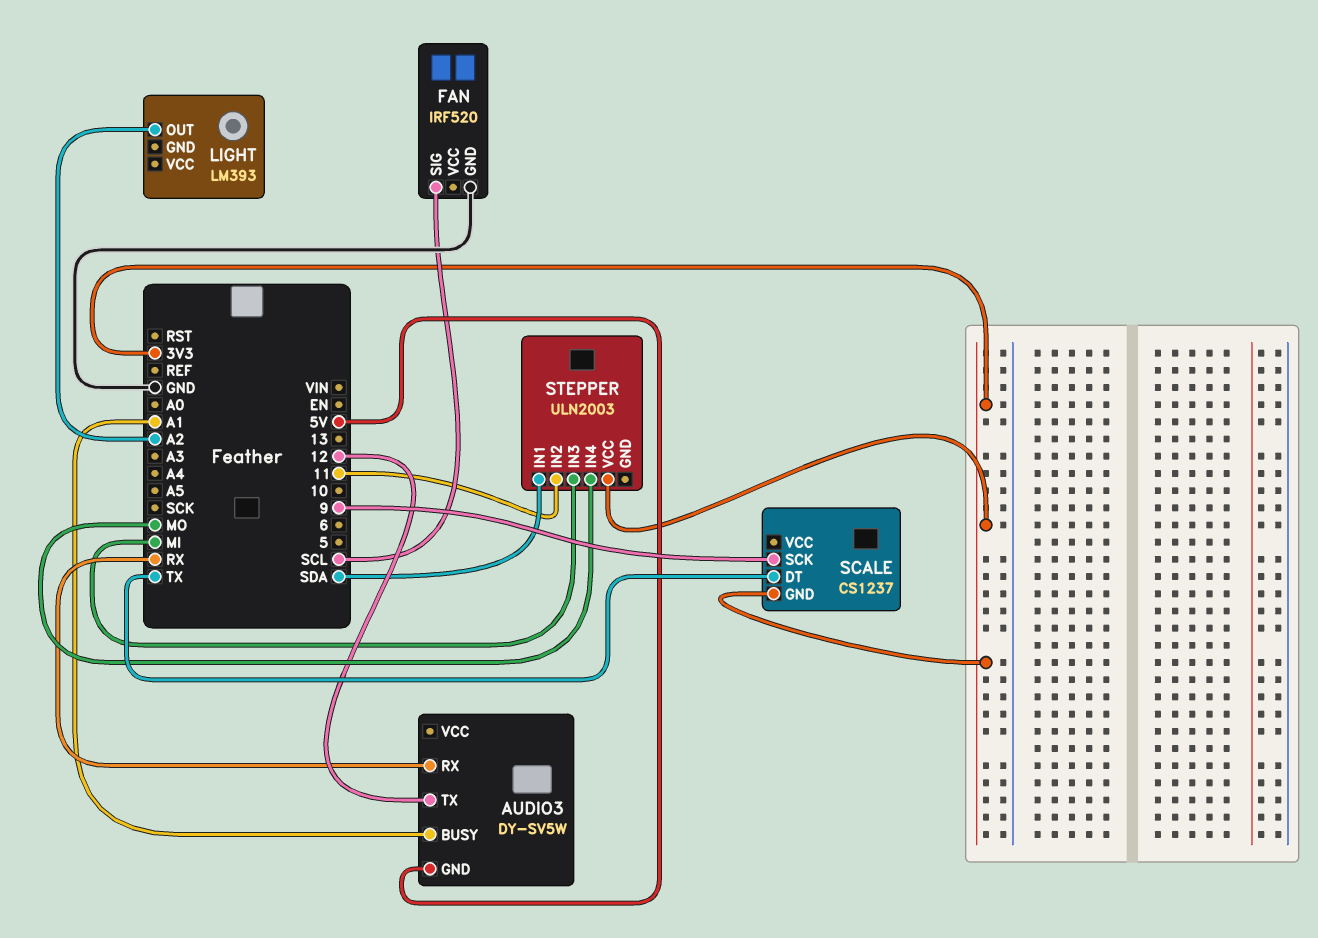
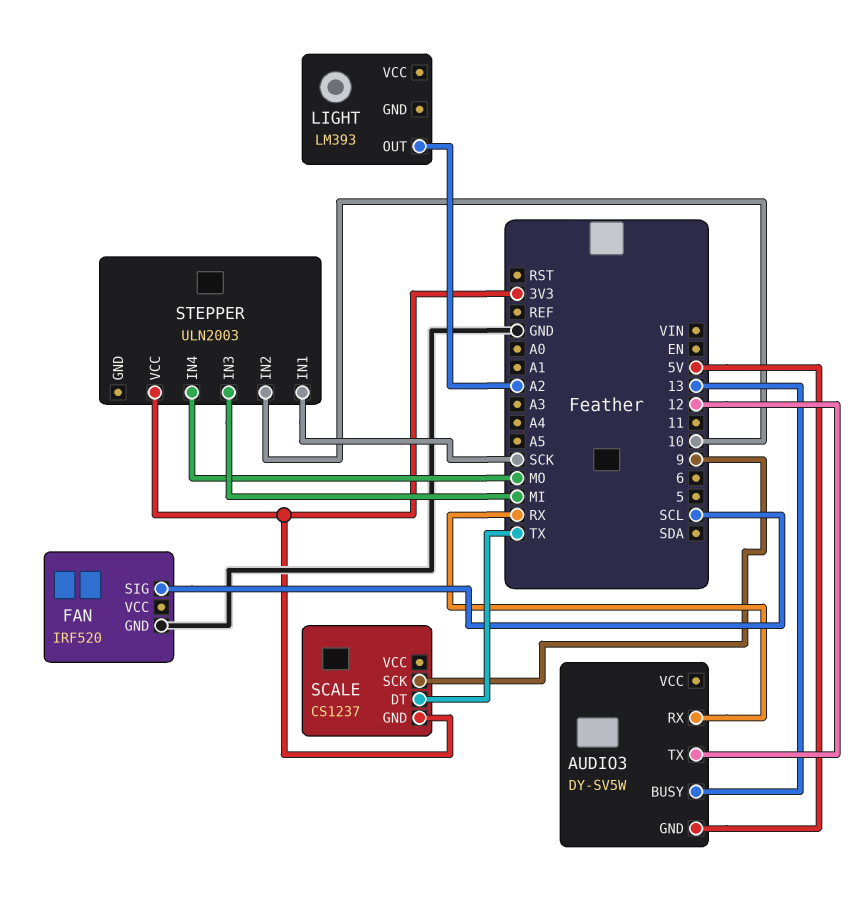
AUDIO3 pin BUSY: A1 -> 13
STEPPER pin IN1: SDA -> SCK
STEPPER pin IN2: 11 -> 10

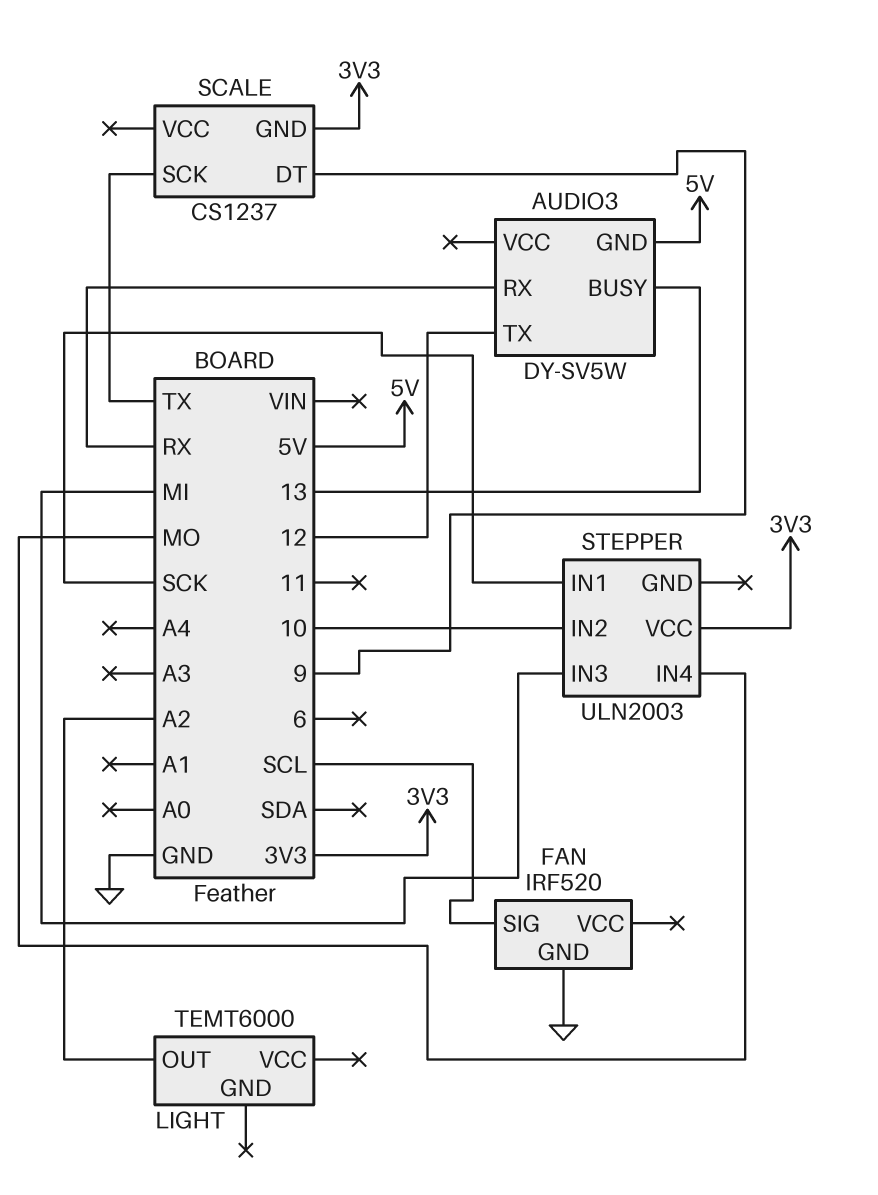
LIGHT: LM393 -> TEMT6000
SCALE pin DT: TX -> 9
SCALE pin SCK: 9 -> TX

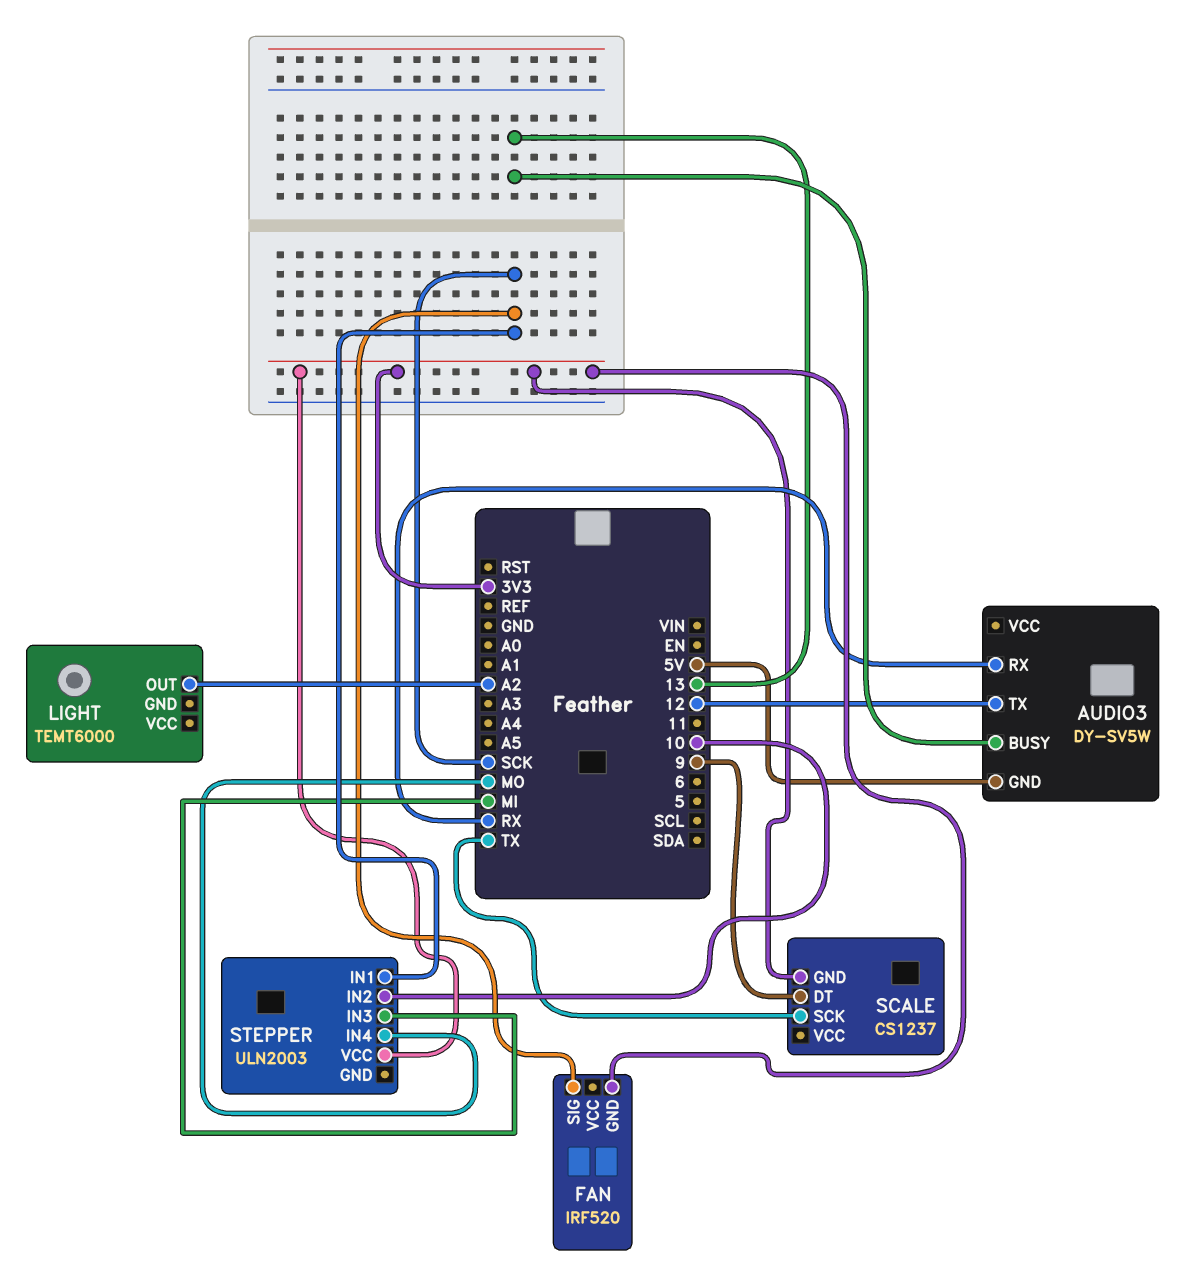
FAN pin GND: GND -> 3V3
FAN pin SIG: SCL -> SCK

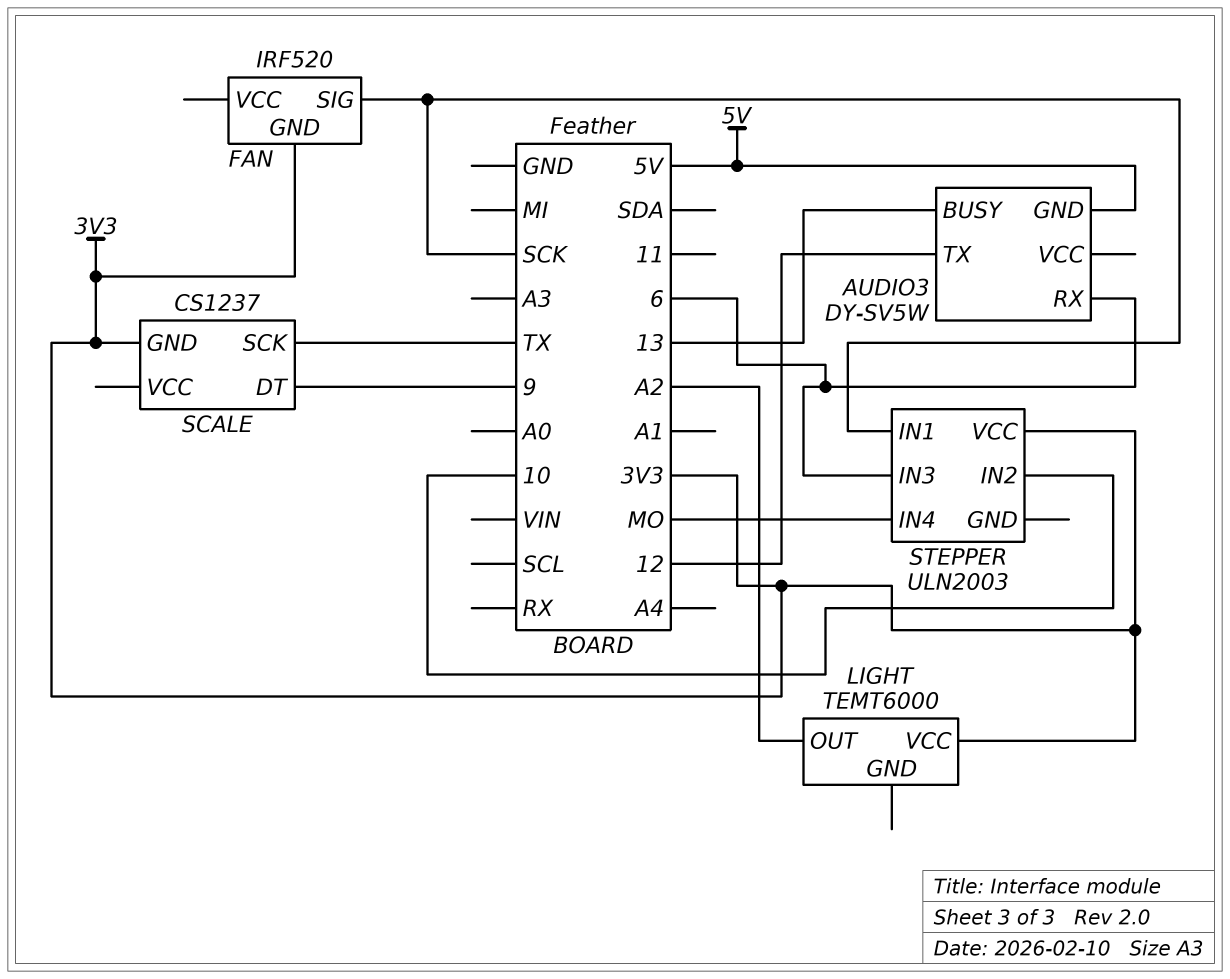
AUDIO3 pin RX: RX -> 6
LIGHT pin VCC: none -> 3V3
STEPPER pin IN3: MI -> 6

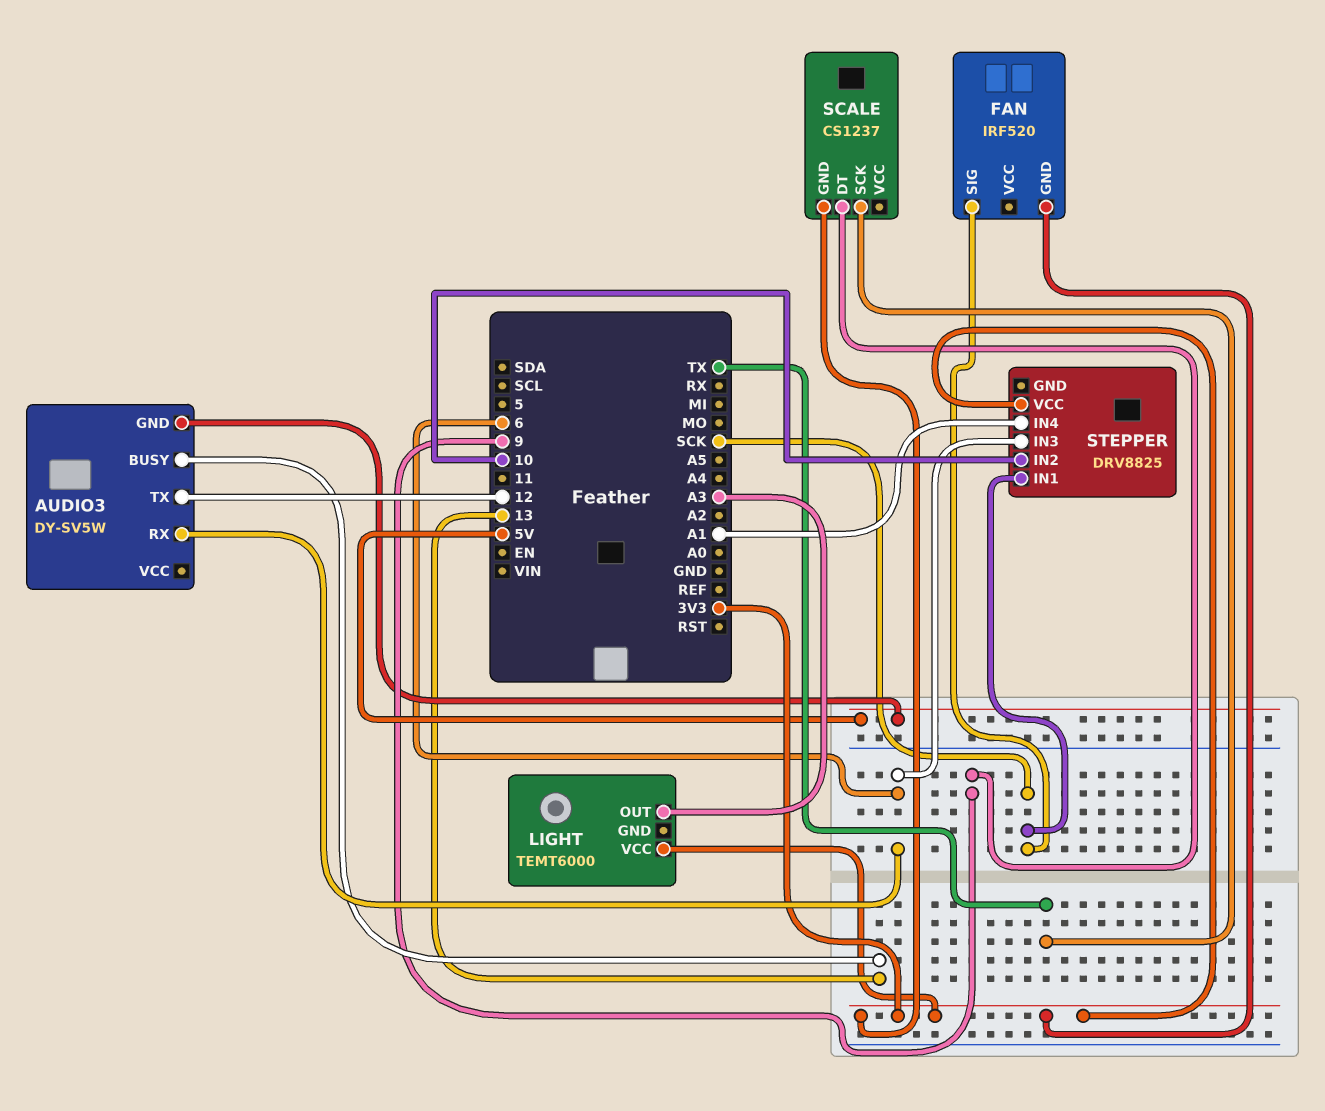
LIGHT pin OUT: A2 -> A3
STEPPER: ULN2003 -> DRV8825
STEPPER pin IN4: MO -> A1

